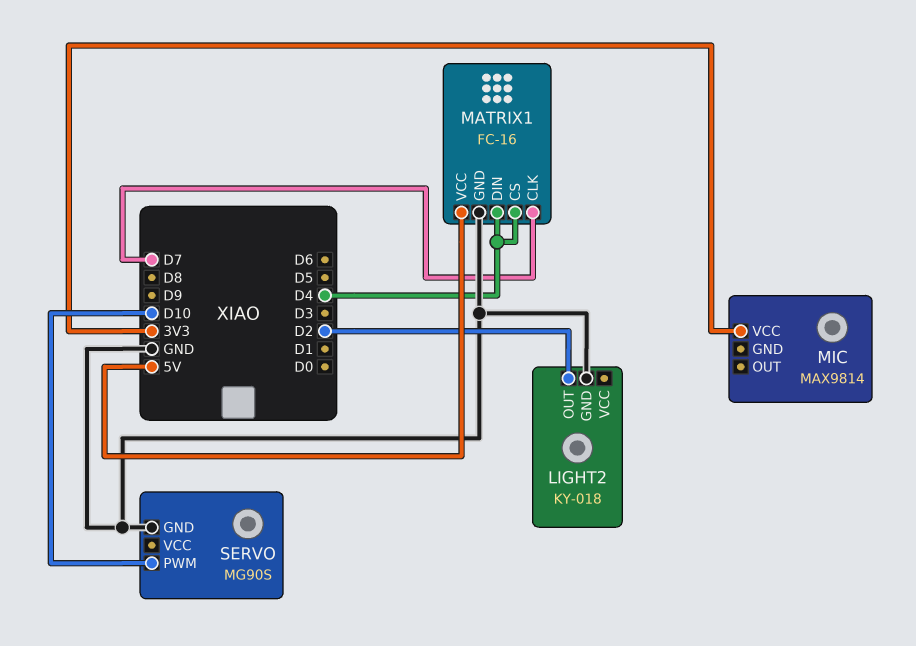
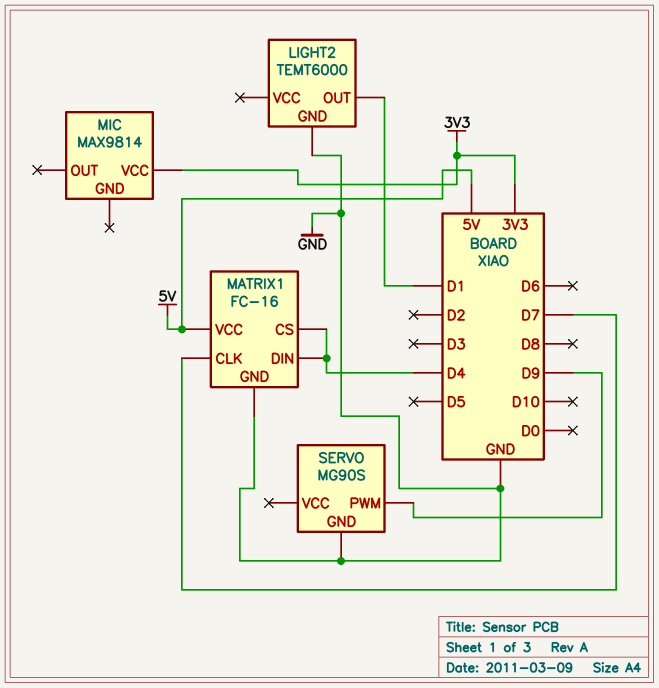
LIGHT2: KY-018 -> TEMT6000
LIGHT2 pin OUT: D2 -> D1
SERVO pin PWM: D10 -> D9

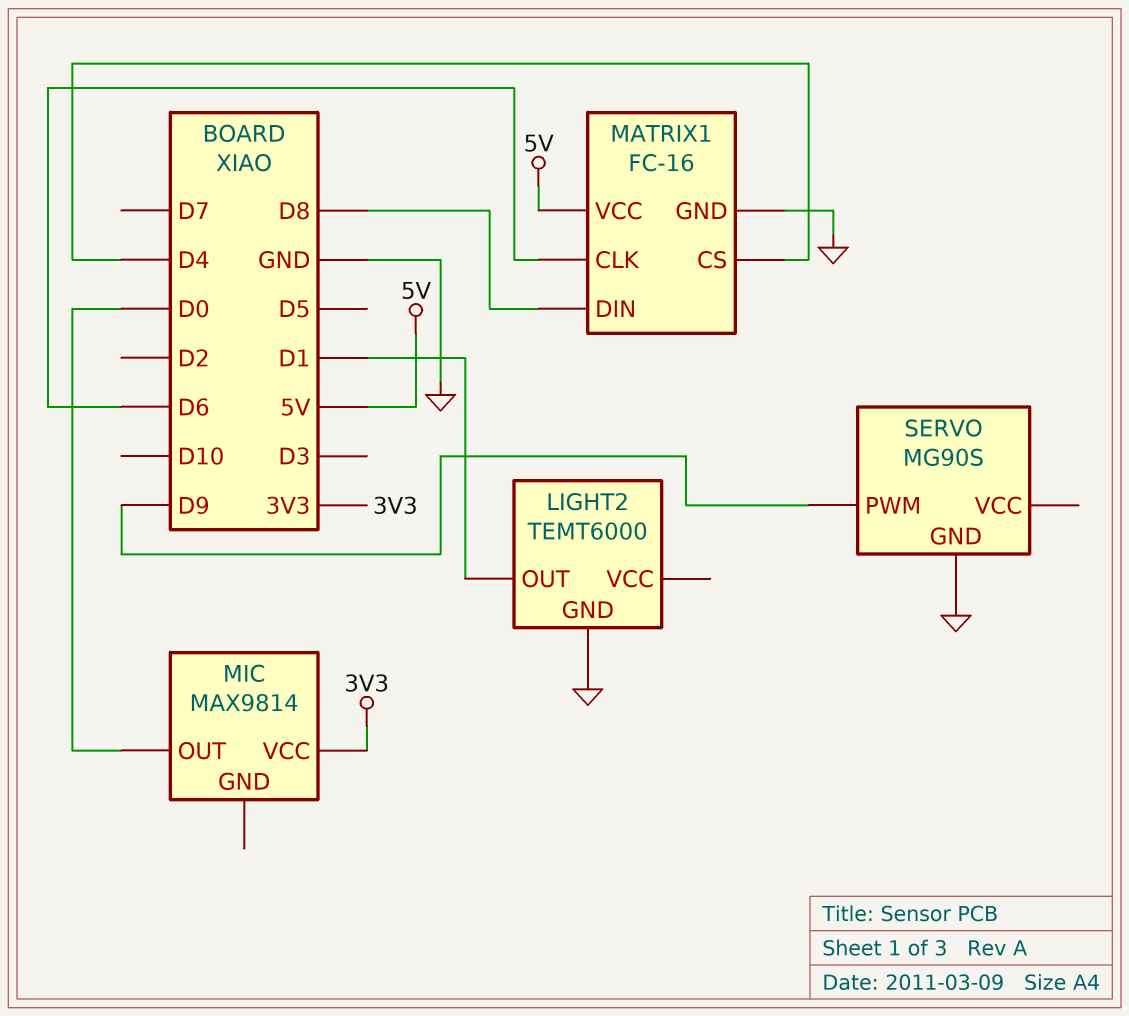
MATRIX1 pin CLK: D7 -> D6
MATRIX1 pin DIN: D4 -> D8
MIC pin OUT: none -> D0

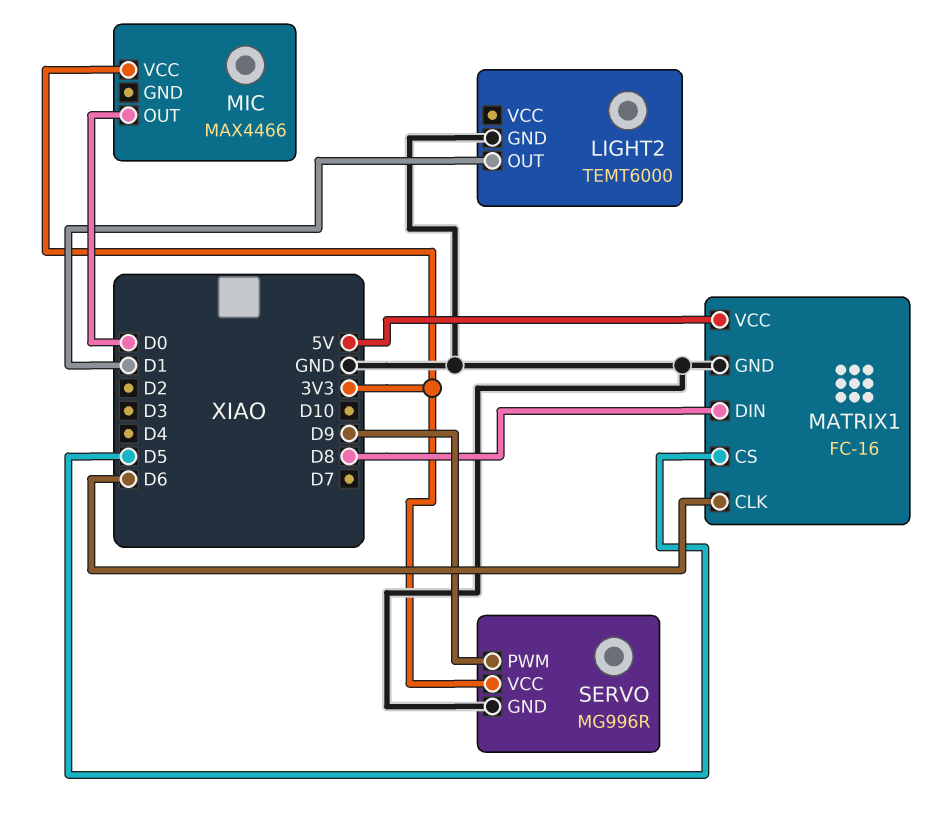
MATRIX1 pin CS: D4 -> D5
MIC: MAX9814 -> MAX4466
SERVO: MG90S -> MG996R
SERVO pin VCC: none -> 3V3

